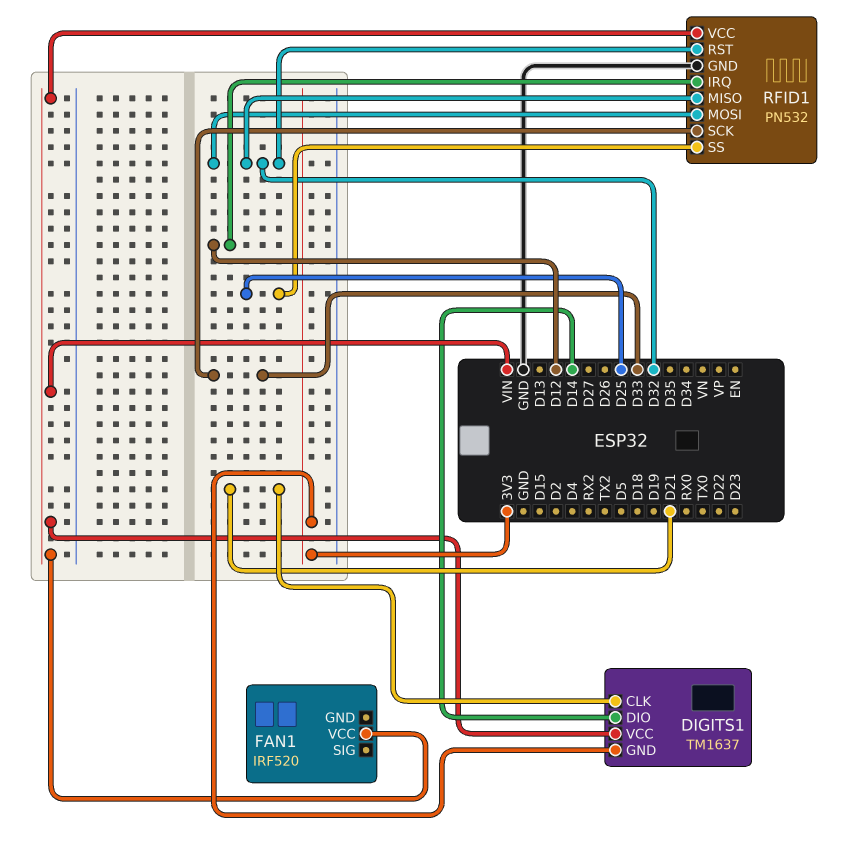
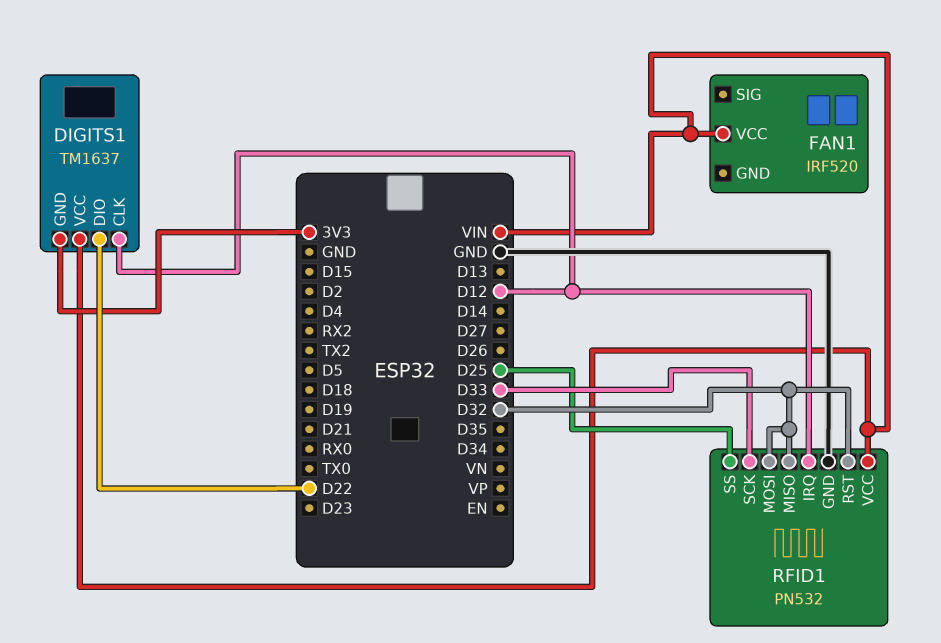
DIGITS1 pin CLK: D21 -> D12
DIGITS1 pin DIO: D14 -> D22

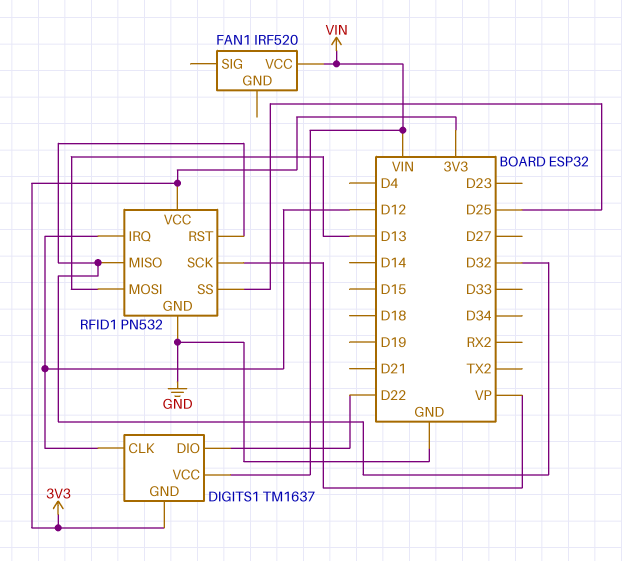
RFID1 pin MOSI: D32 -> D13
RFID1 pin SCK: D33 -> VP
RFID1 pin VCC: VIN -> 3V3

